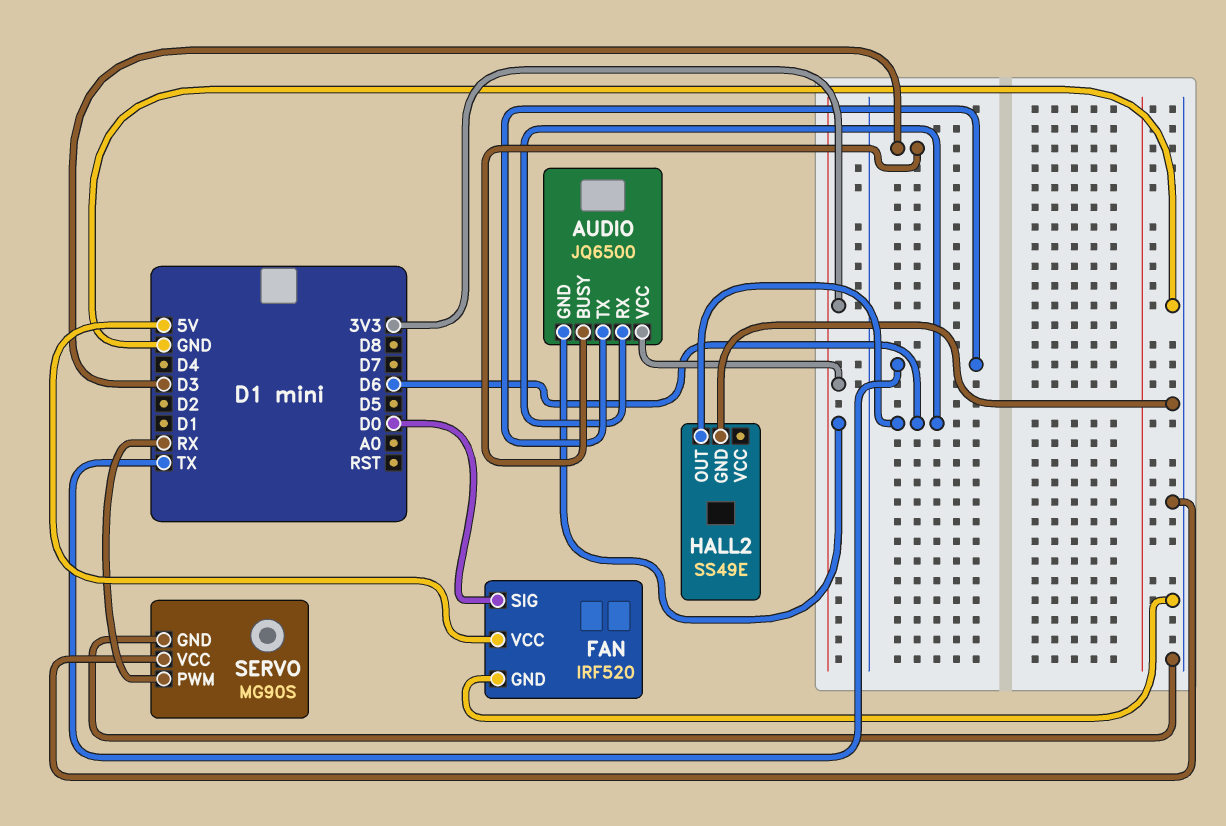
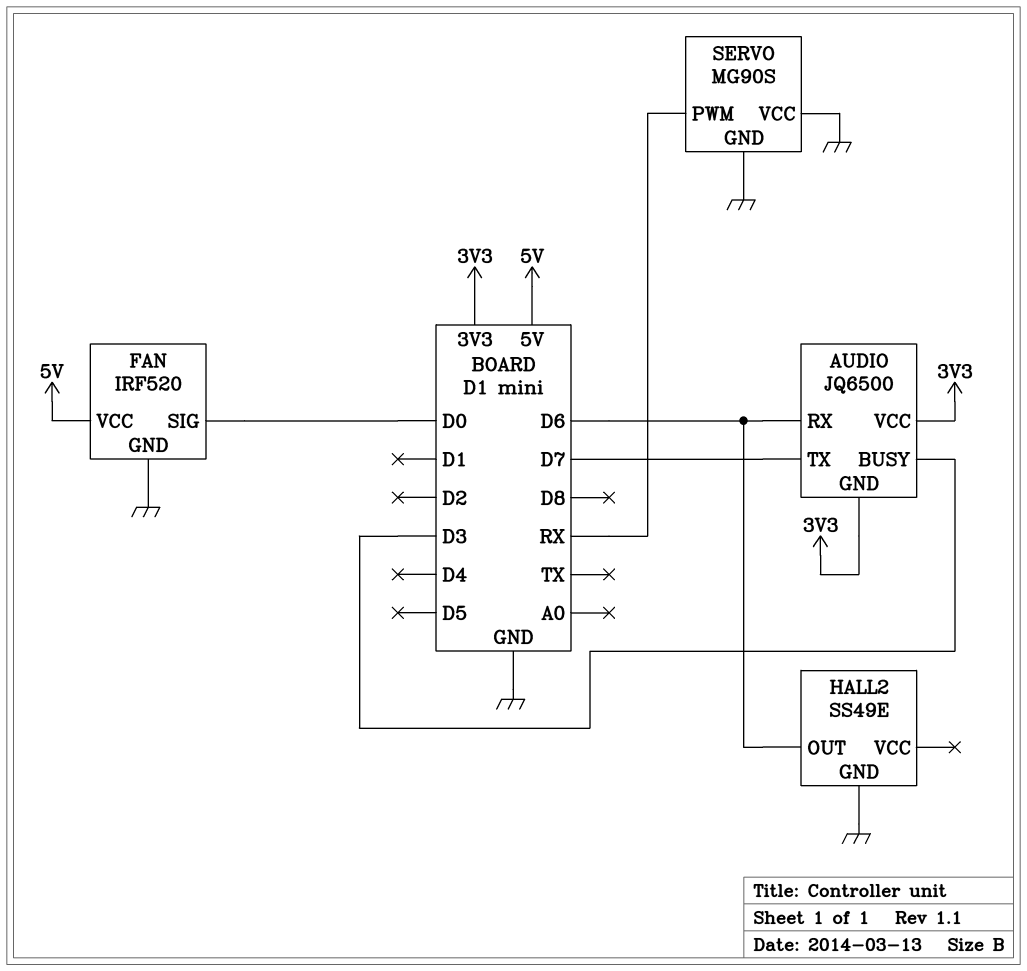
AUDIO pin TX: TX -> D7

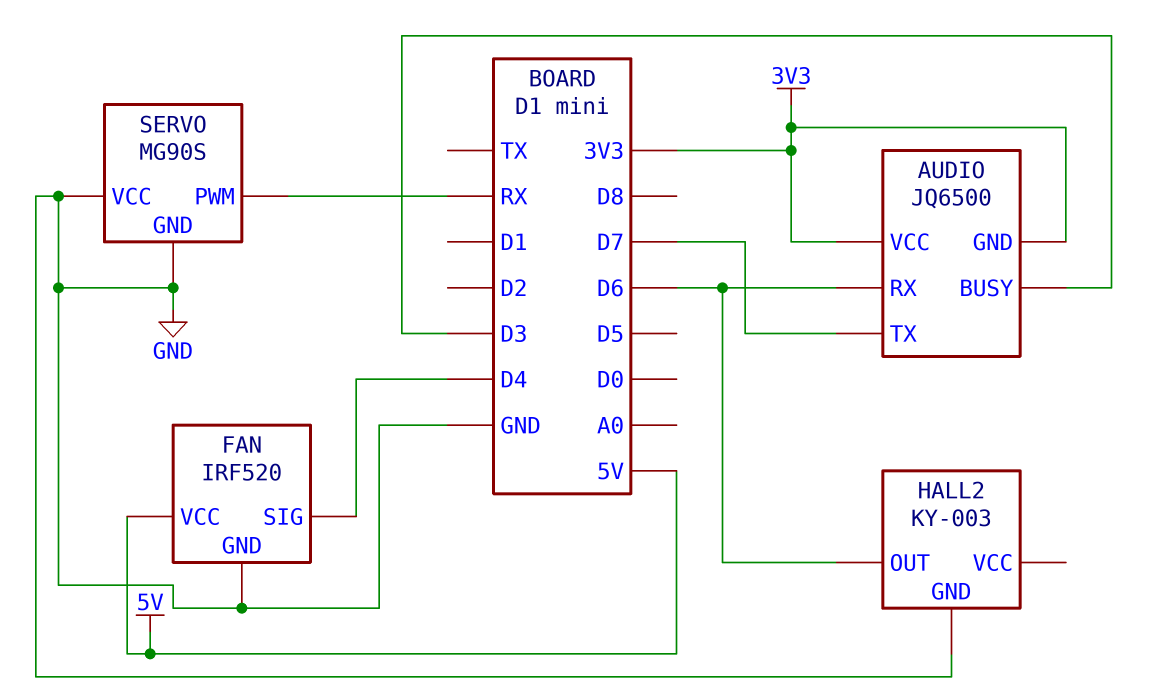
FAN pin SIG: D0 -> D4
HALL2: SS49E -> KY-003

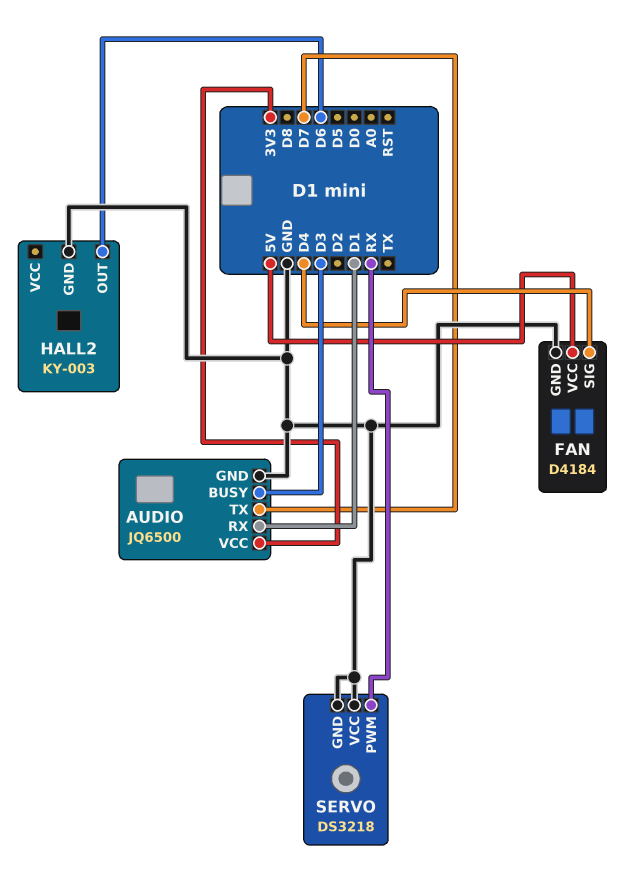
AUDIO pin GND: 3V3 -> GND
AUDIO pin RX: D6 -> D1
FAN: IRF520 -> D4184
SERVO: MG90S -> DS3218

